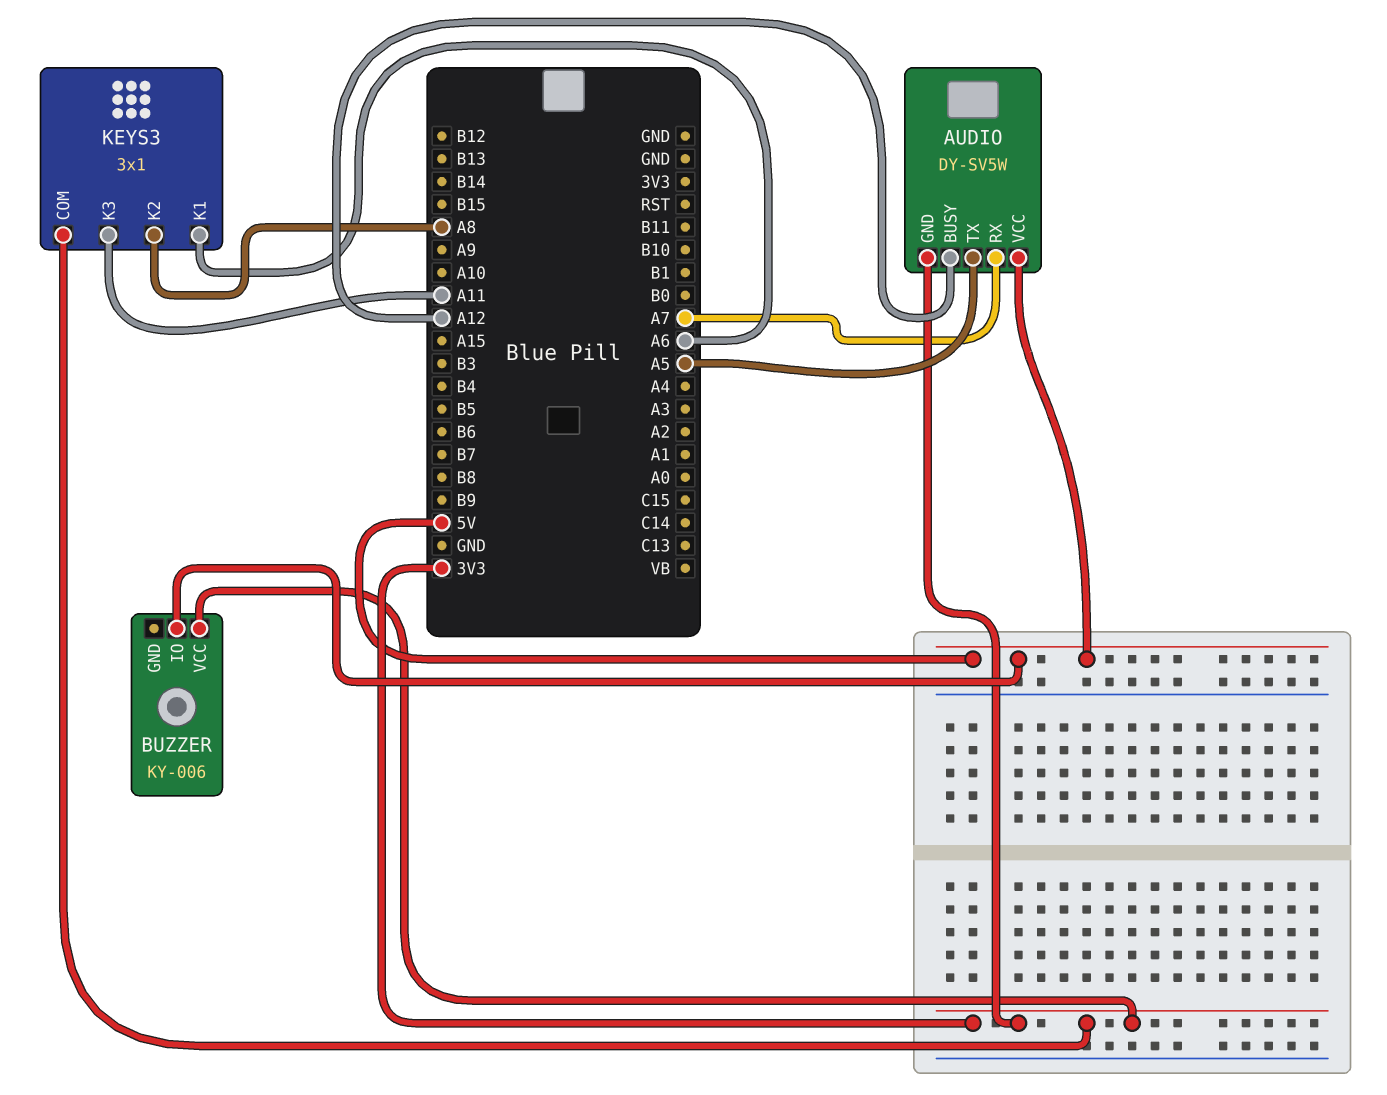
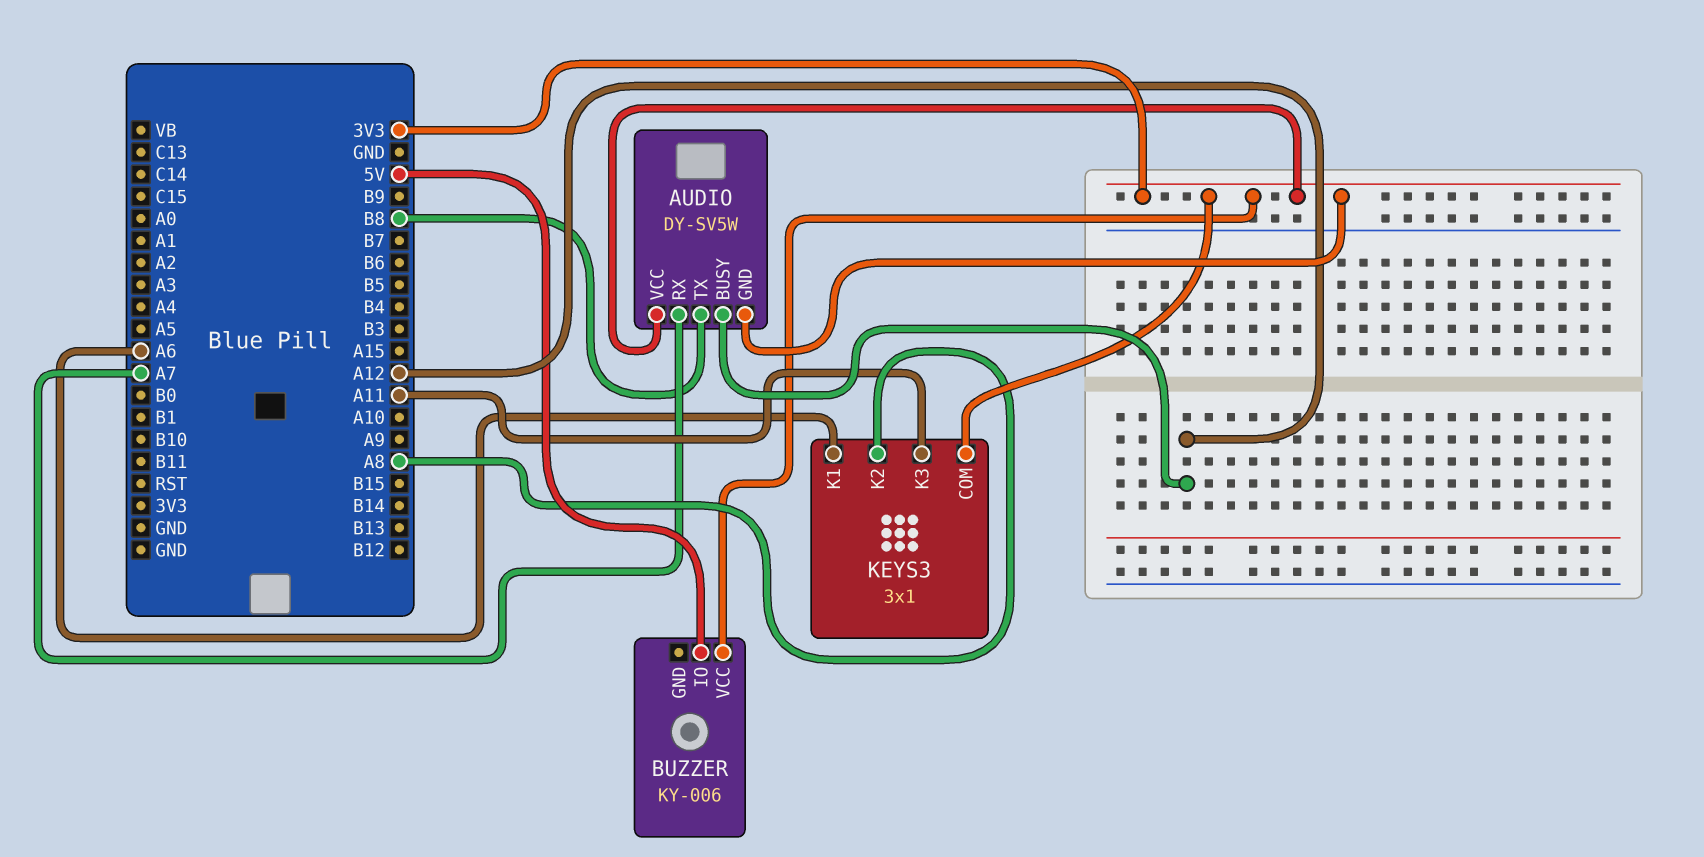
AUDIO pin TX: A5 -> B8
AUDIO pin VCC: 5V -> 3V3

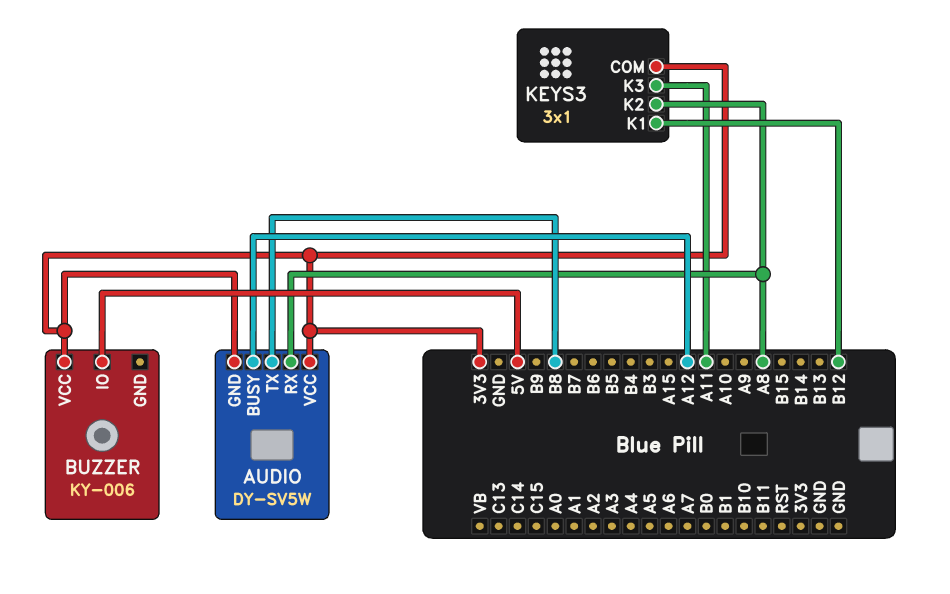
AUDIO pin RX: A7 -> A8
KEYS3 pin K1: A6 -> B12

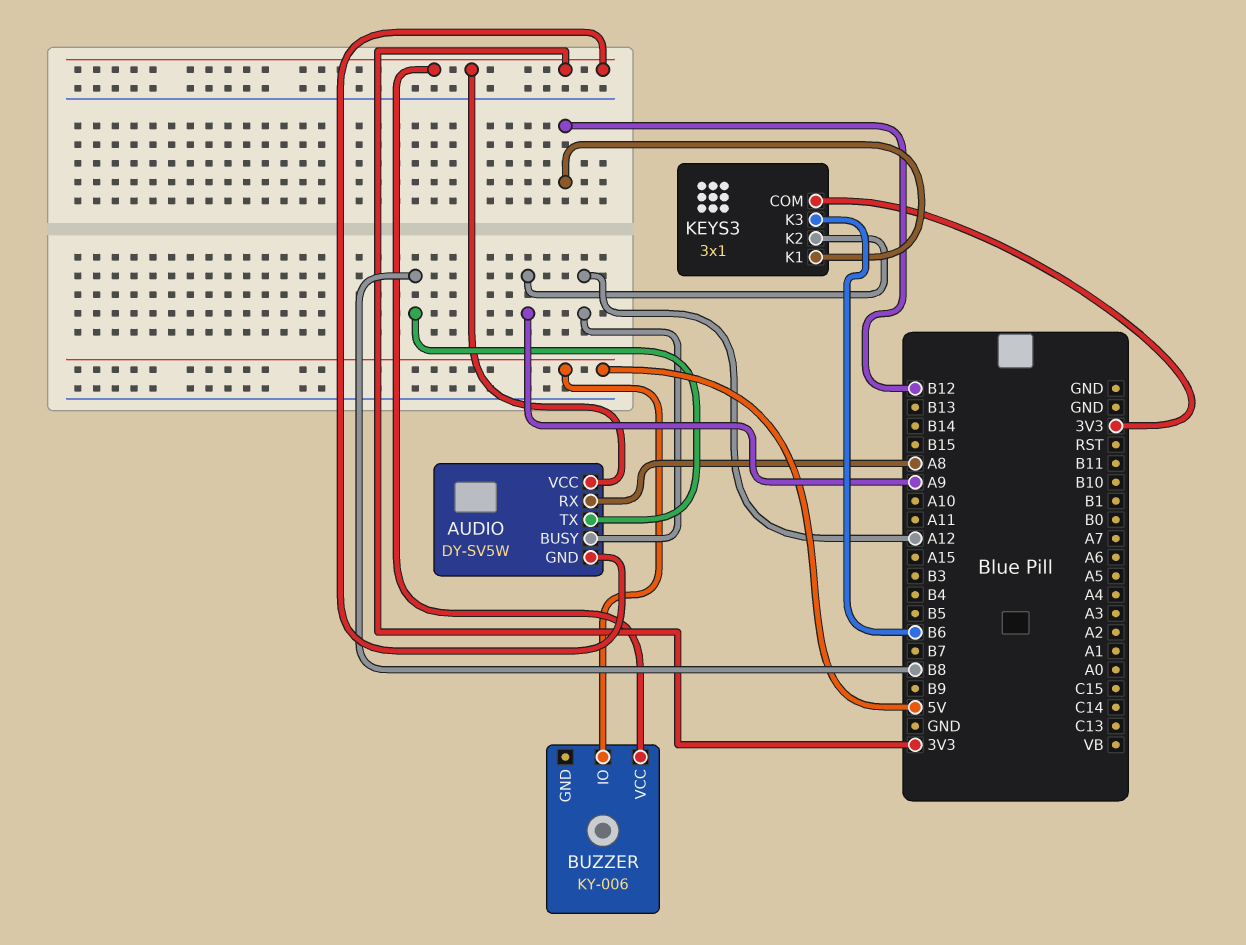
KEYS3 pin K2: A8 -> A9
KEYS3 pin K3: A11 -> B6

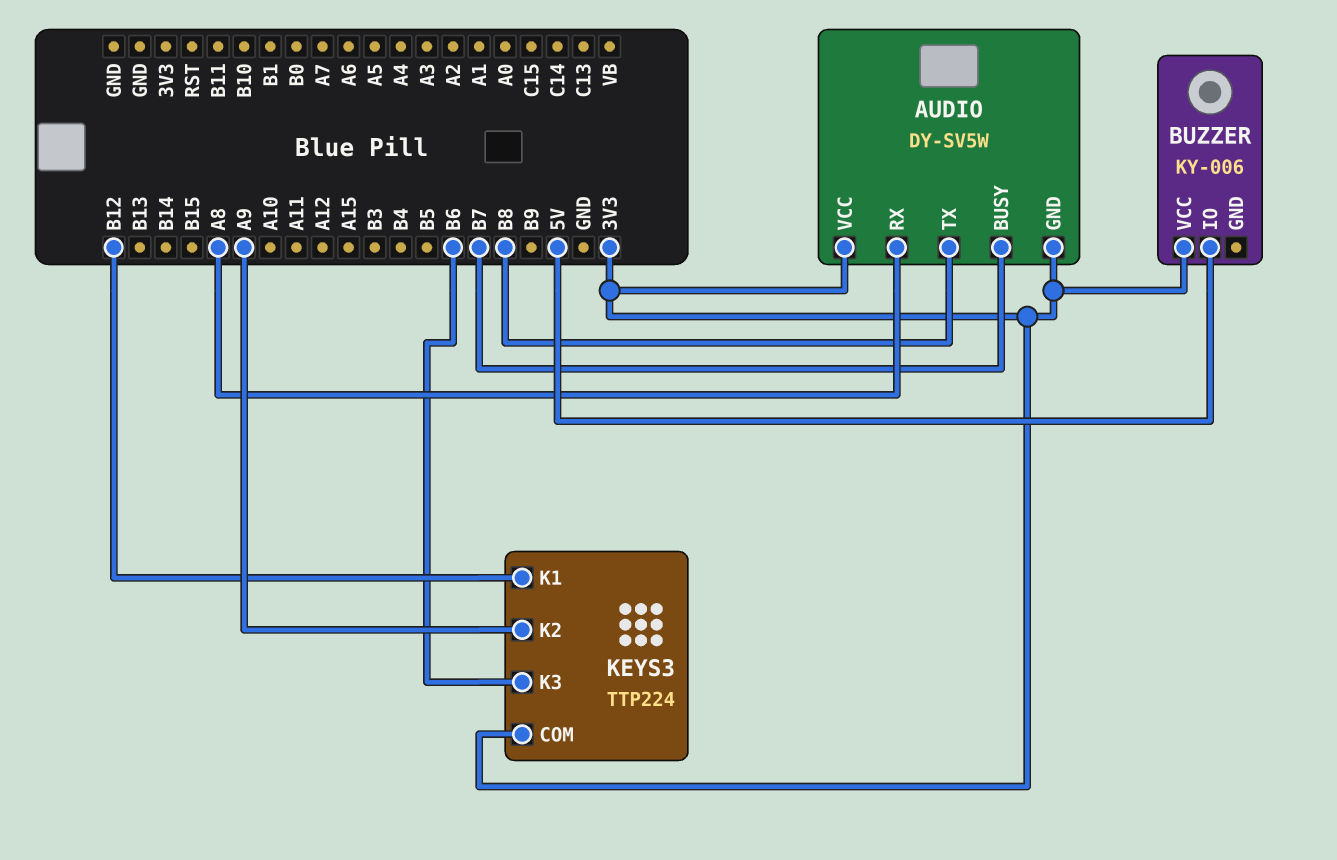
AUDIO pin BUSY: A12 -> B7
KEYS3: 3x1 -> TTP224

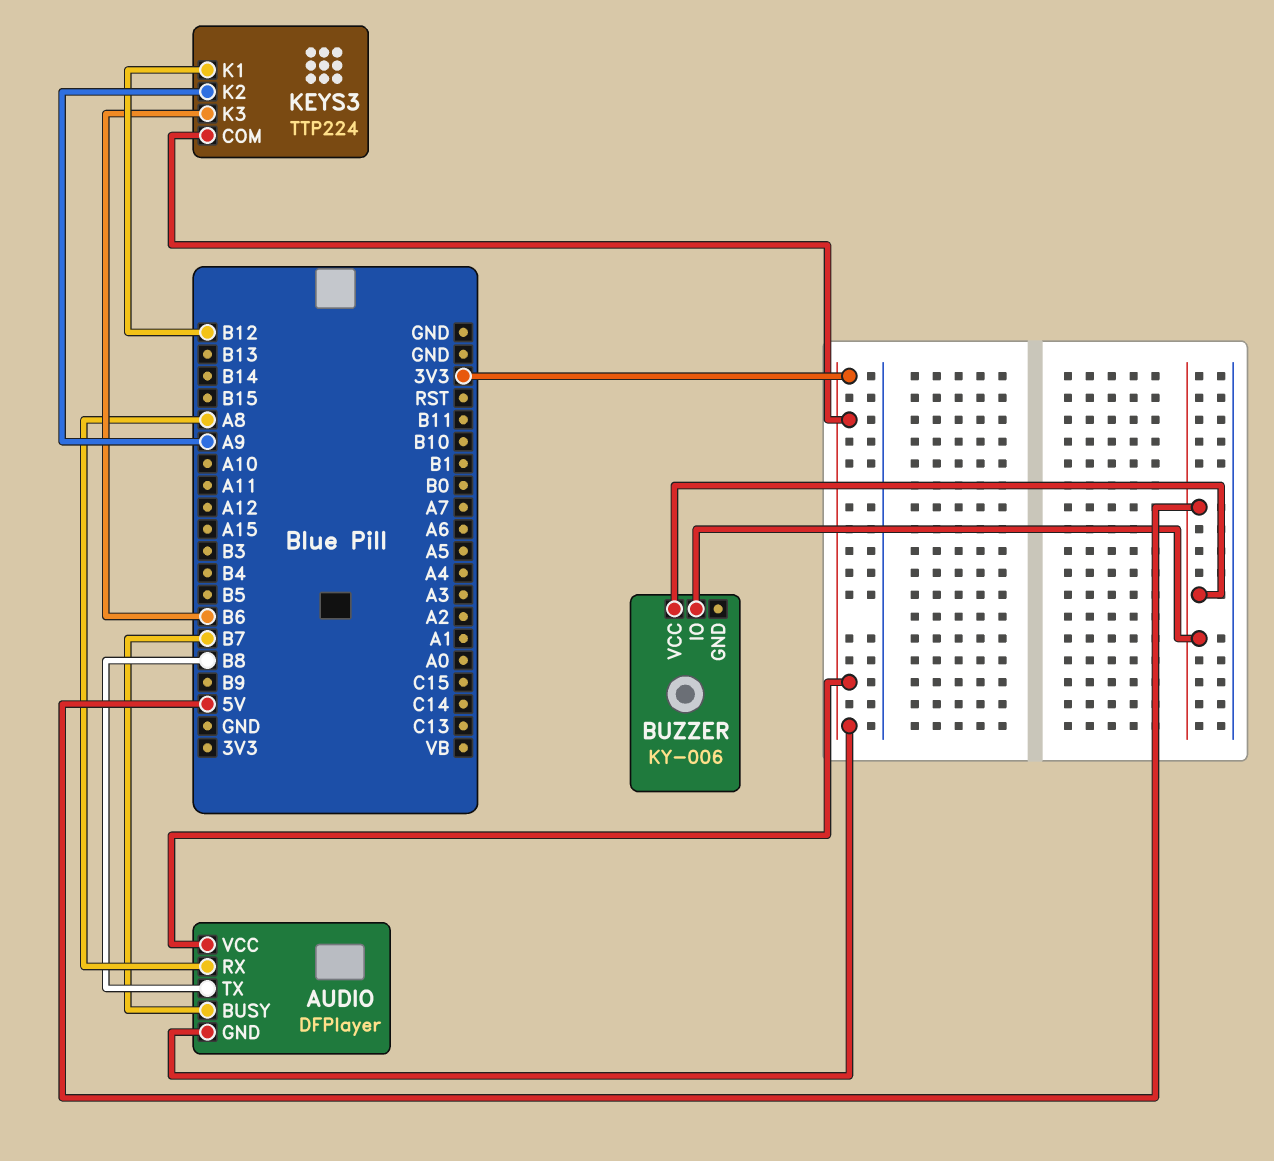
AUDIO: DY-SV5W -> DFPlayer
BUZZER pin VCC: 3V3 -> 5V

